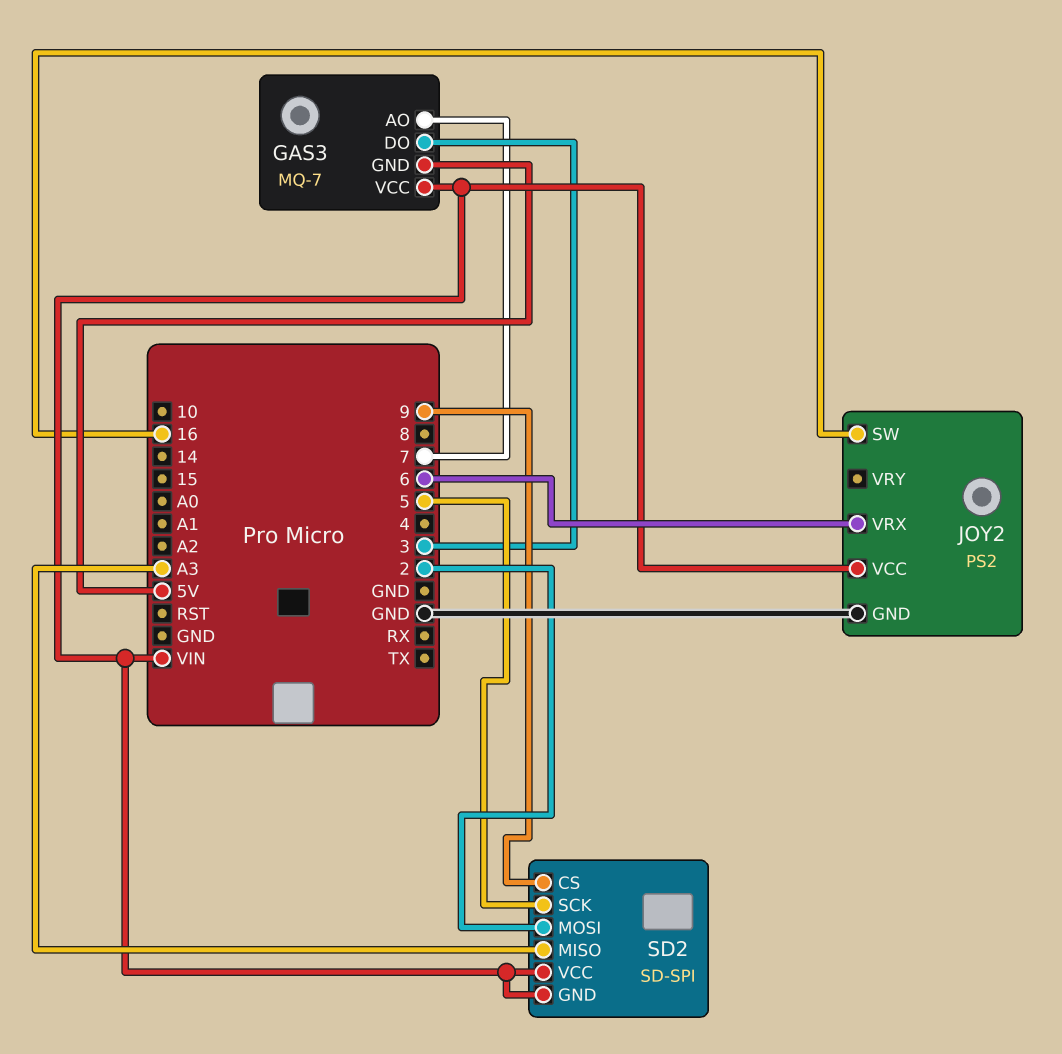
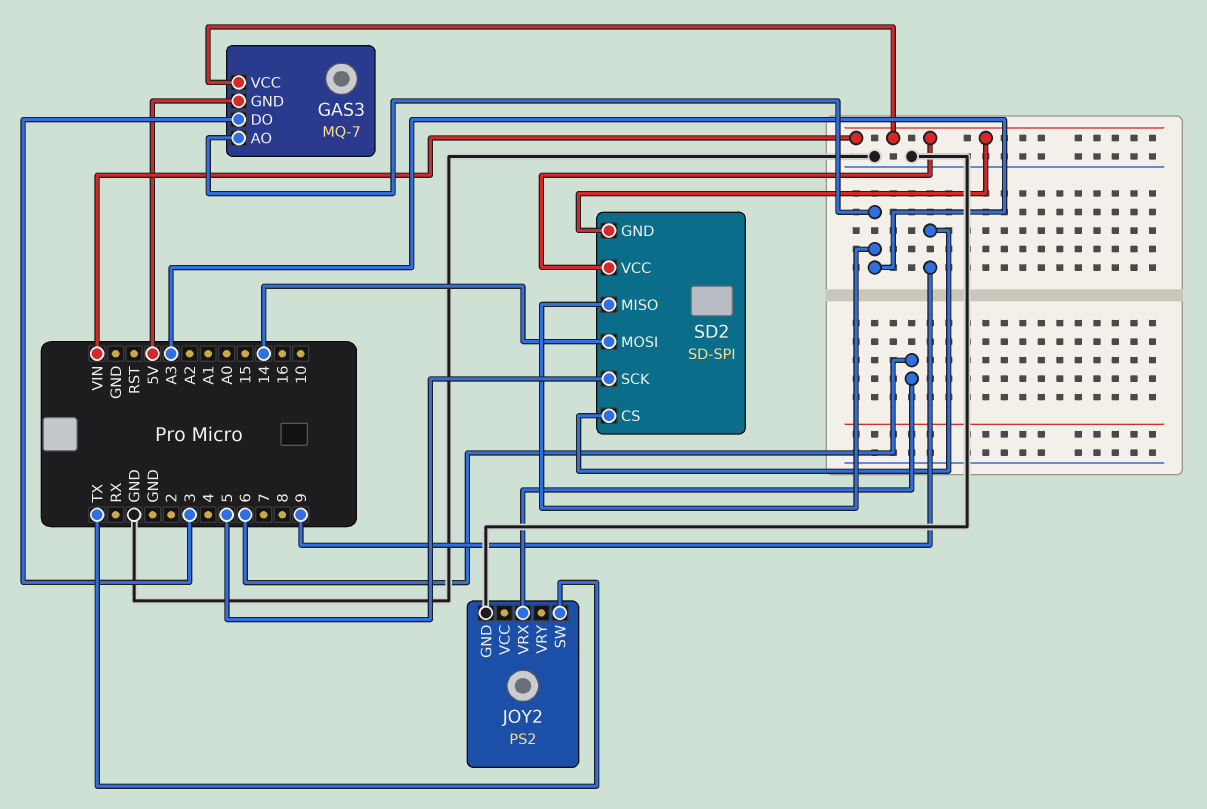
GAS3 pin AO: 7 -> A3
JOY2 pin SW: 16 -> TX
JOY2 pin VCC: VIN -> none
SD2 pin MOSI: 2 -> 14

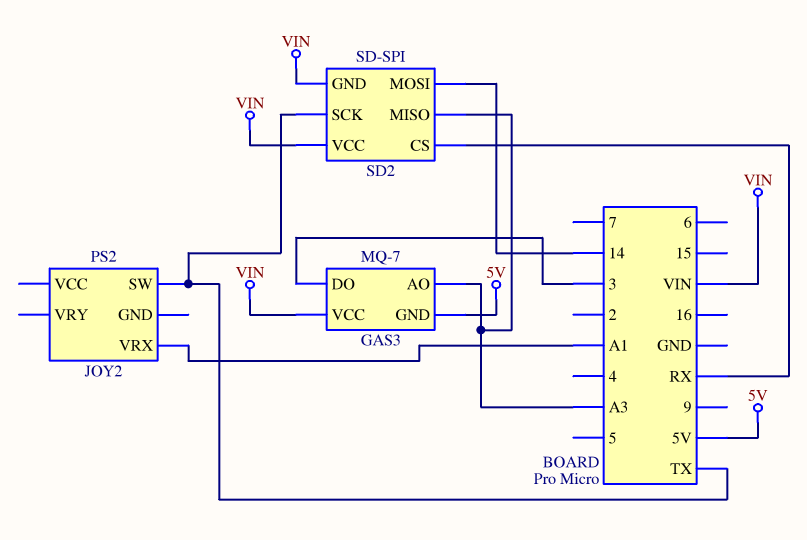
JOY2 pin GND: GND -> none
JOY2 pin VRX: 6 -> A1
SD2 pin CS: 9 -> RX
SD2 pin SCK: 5 -> TX

